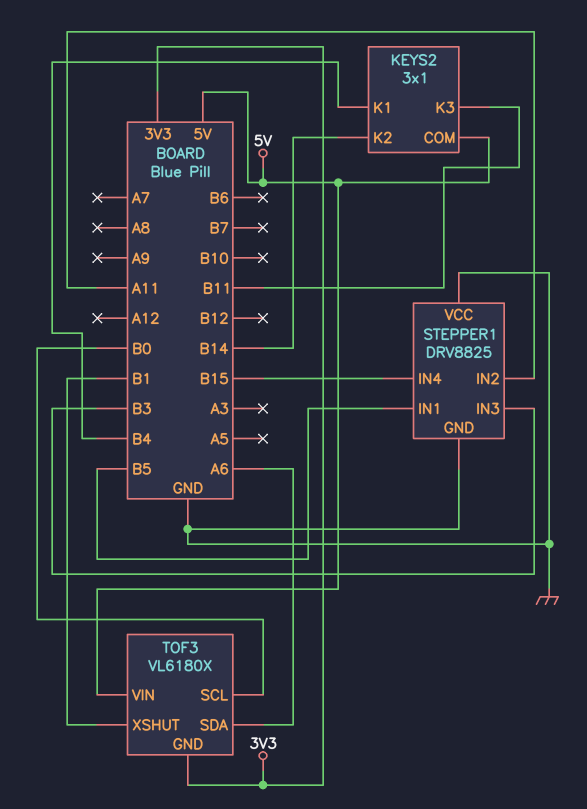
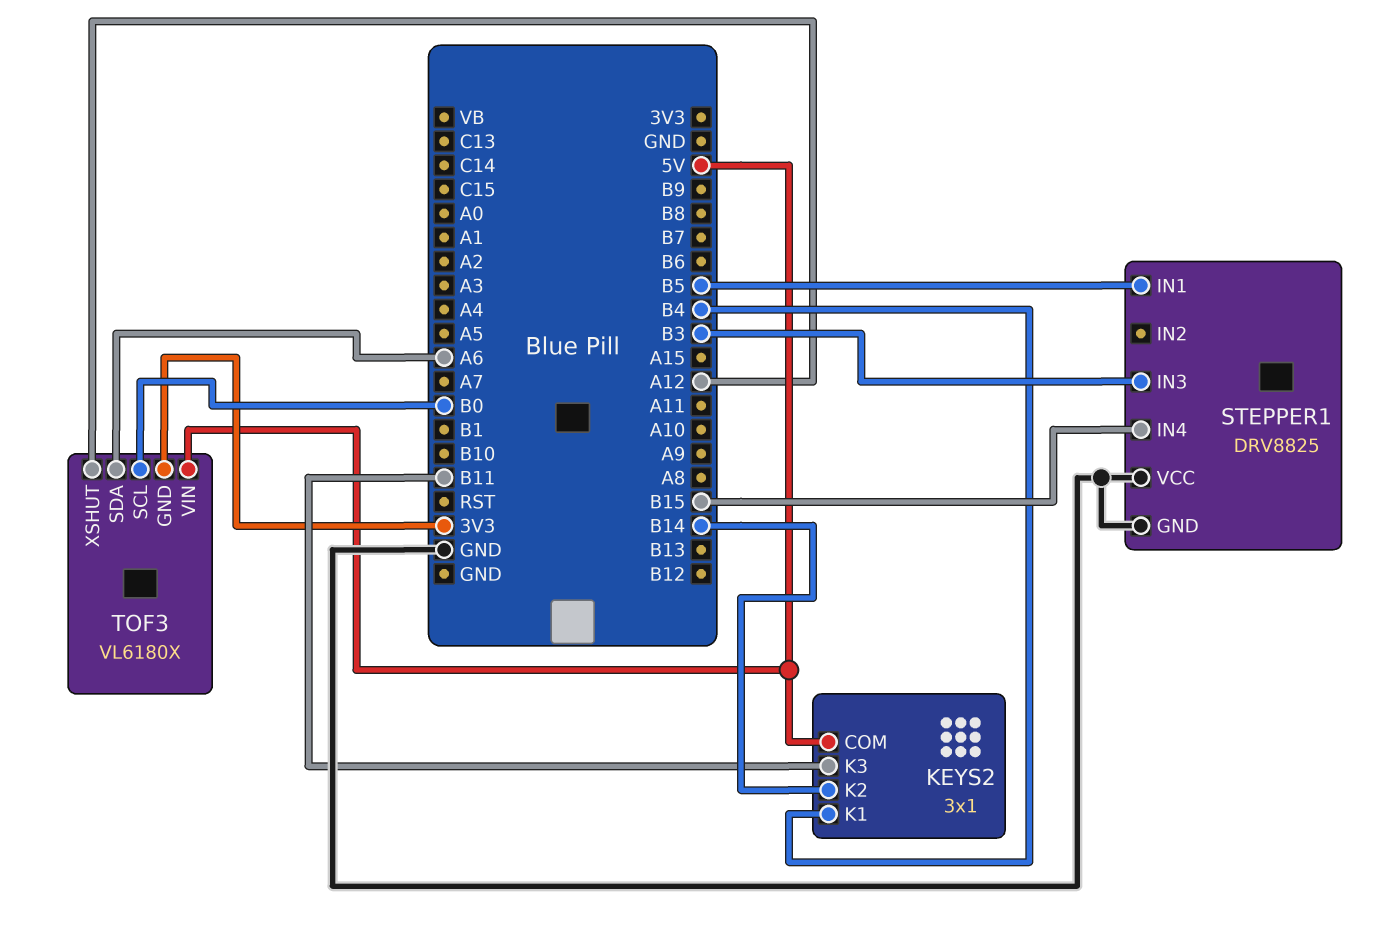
STEPPER1 pin IN2: A11 -> none
TOF3 pin XSHUT: B1 -> A12

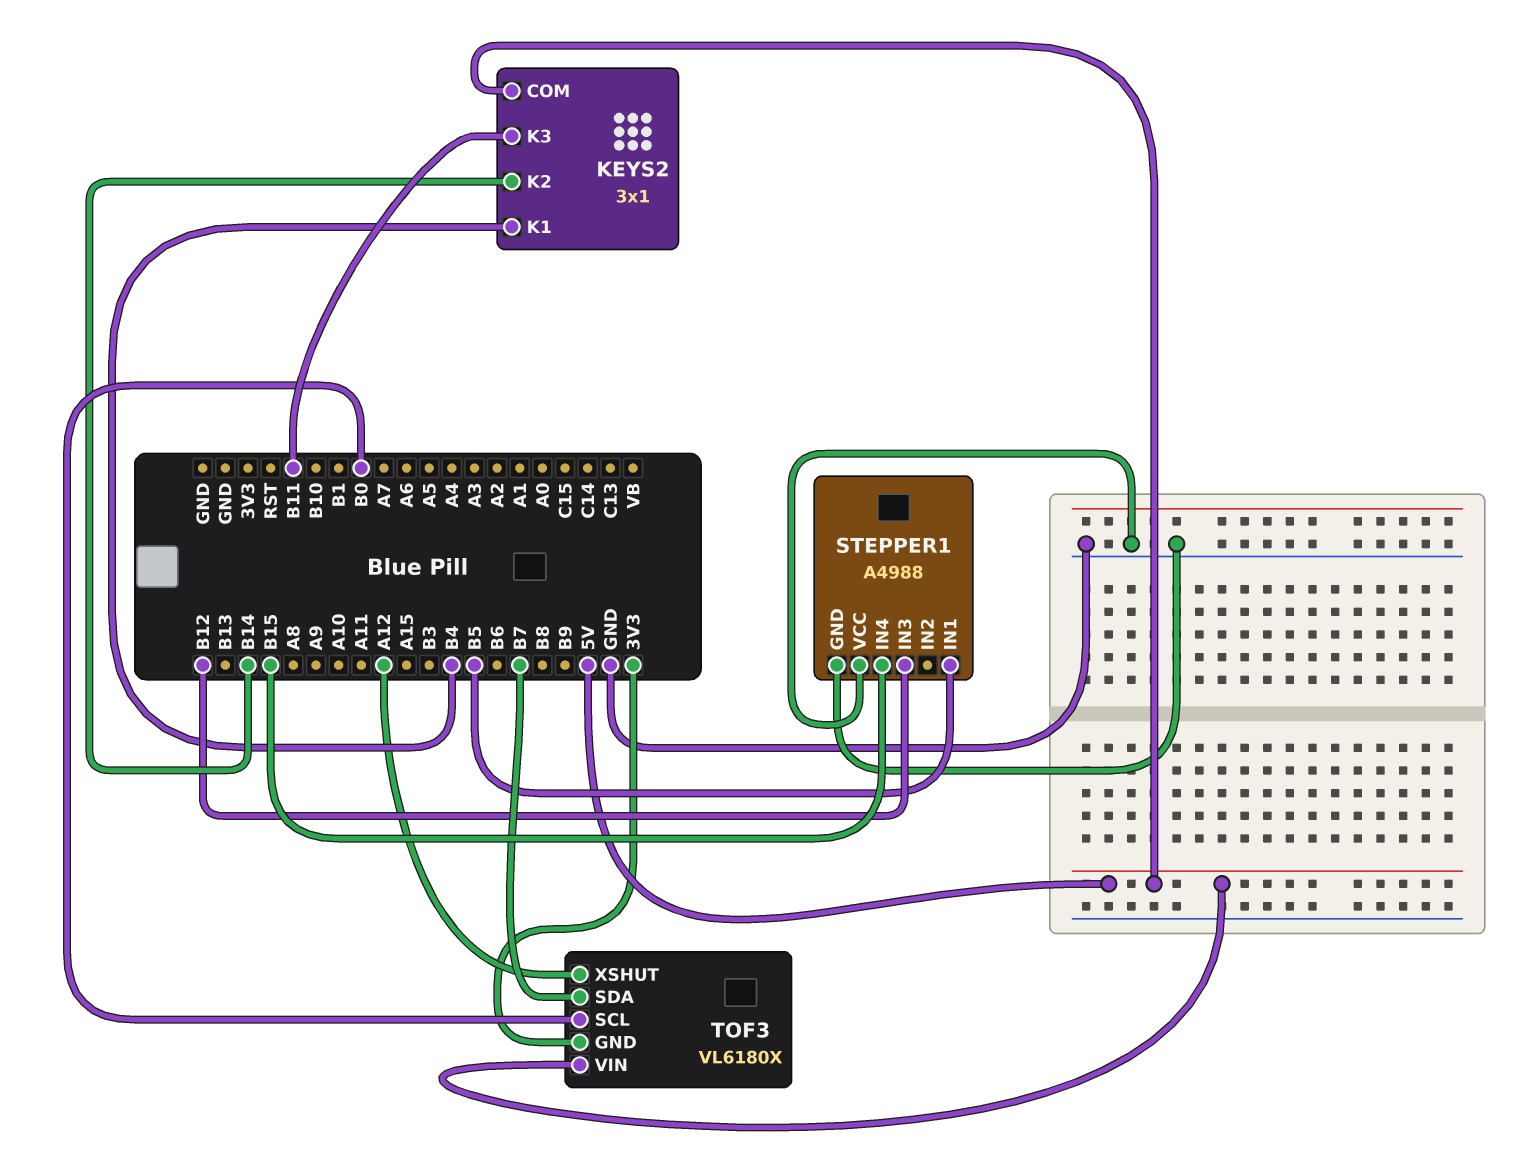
STEPPER1: DRV8825 -> A4988
STEPPER1 pin IN3: B3 -> B12
TOF3 pin SDA: A6 -> B7

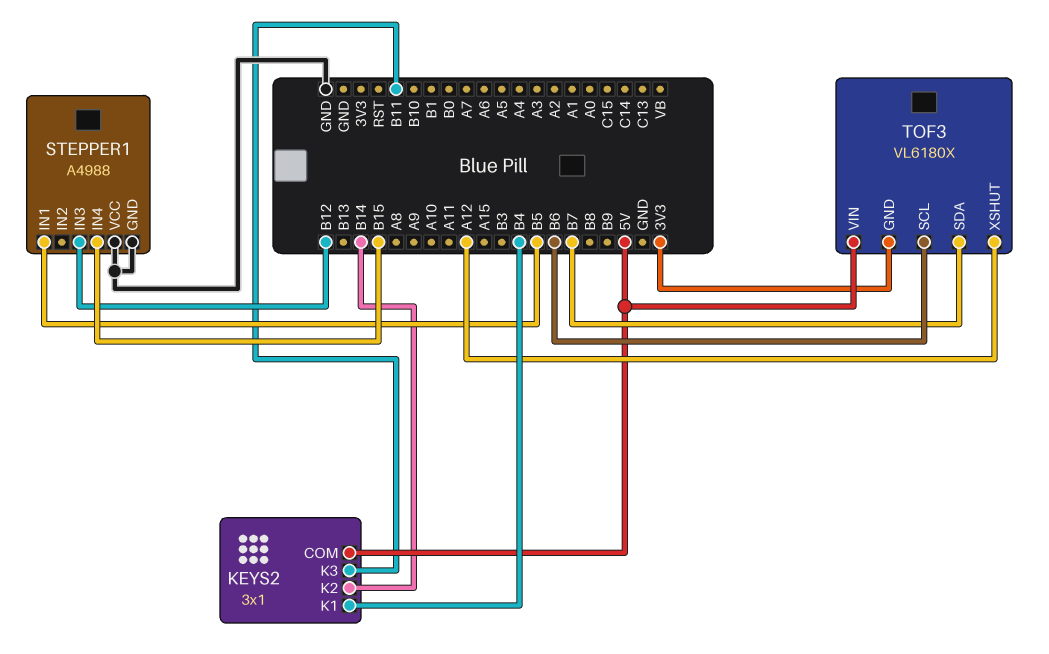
TOF3 pin SCL: B0 -> B6

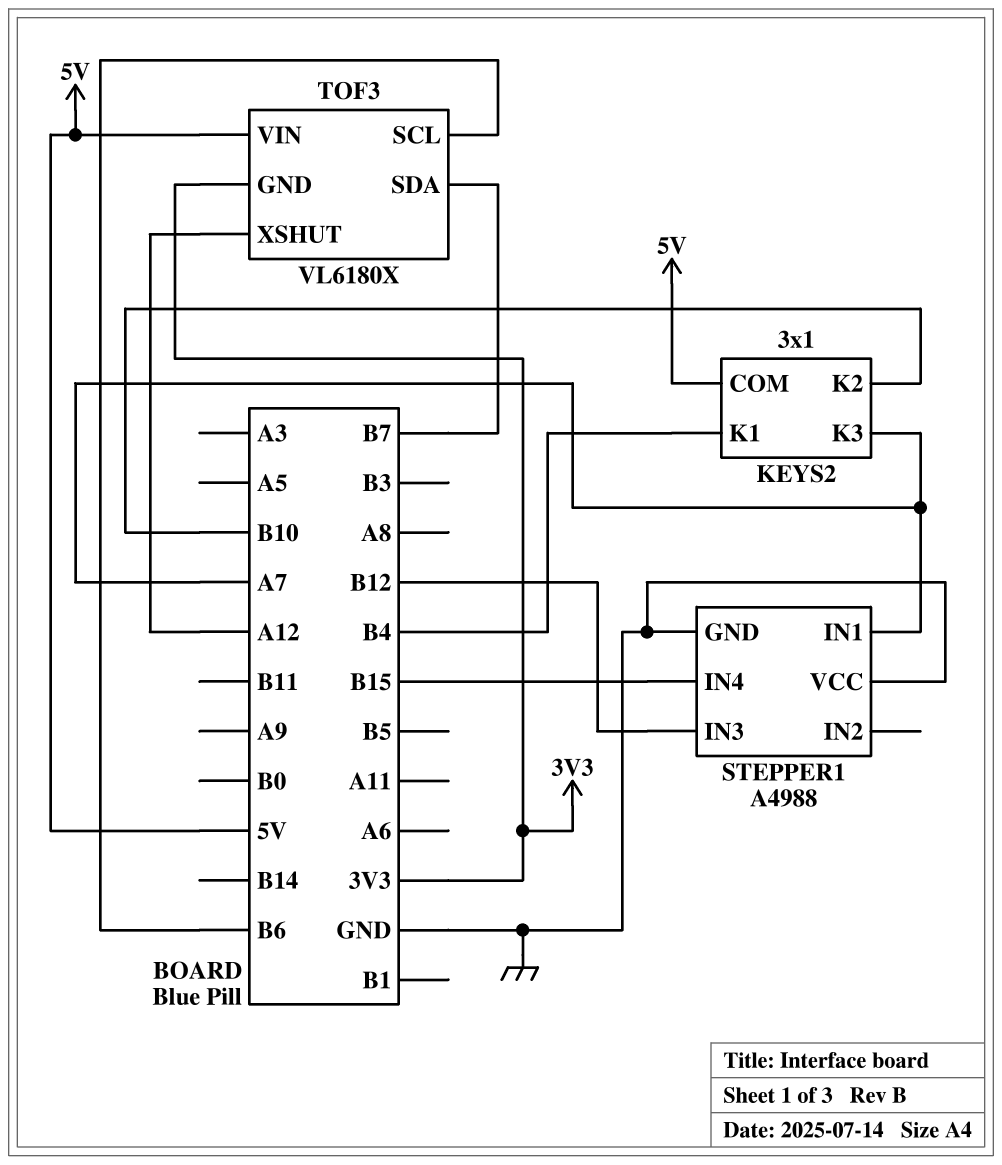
KEYS2 pin K2: B14 -> B10
KEYS2 pin K3: B11 -> A7
STEPPER1 pin IN1: B5 -> A7

